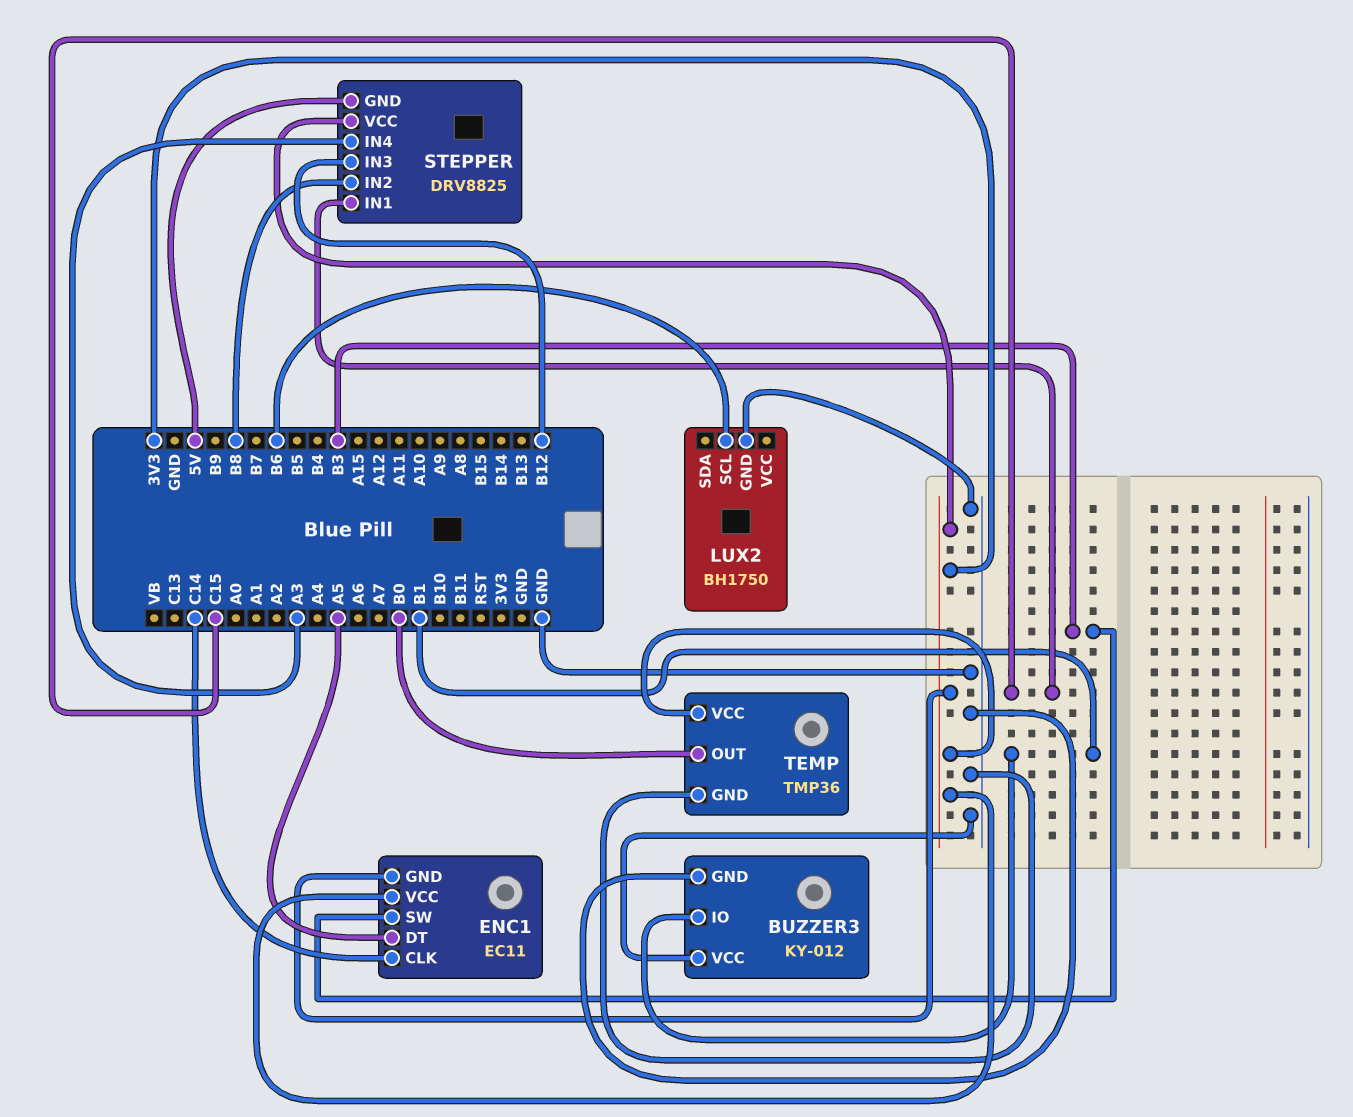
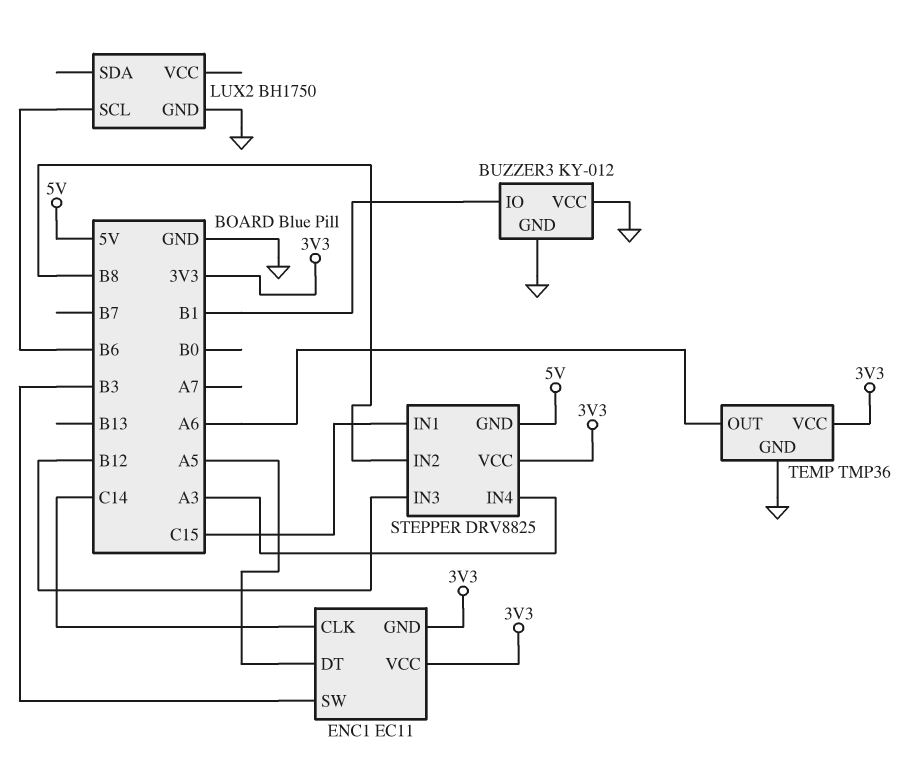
TEMP pin OUT: B0 -> A6

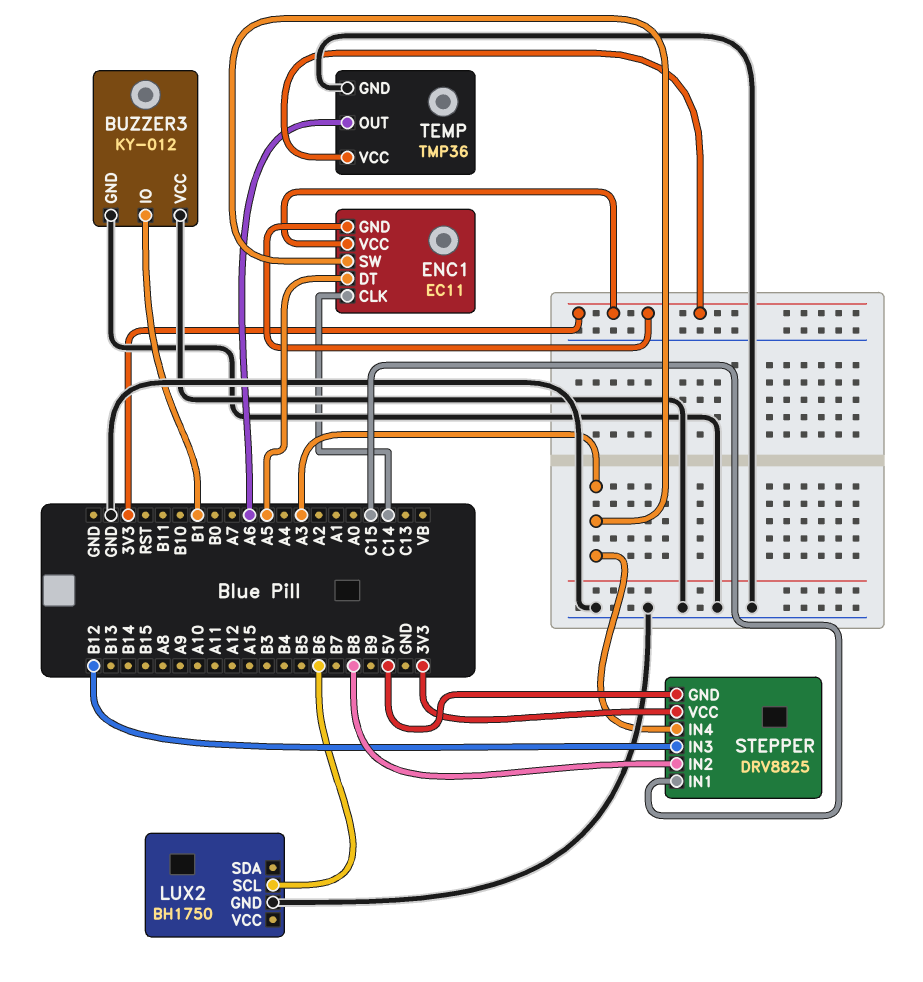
ENC1 pin SW: B3 -> A3

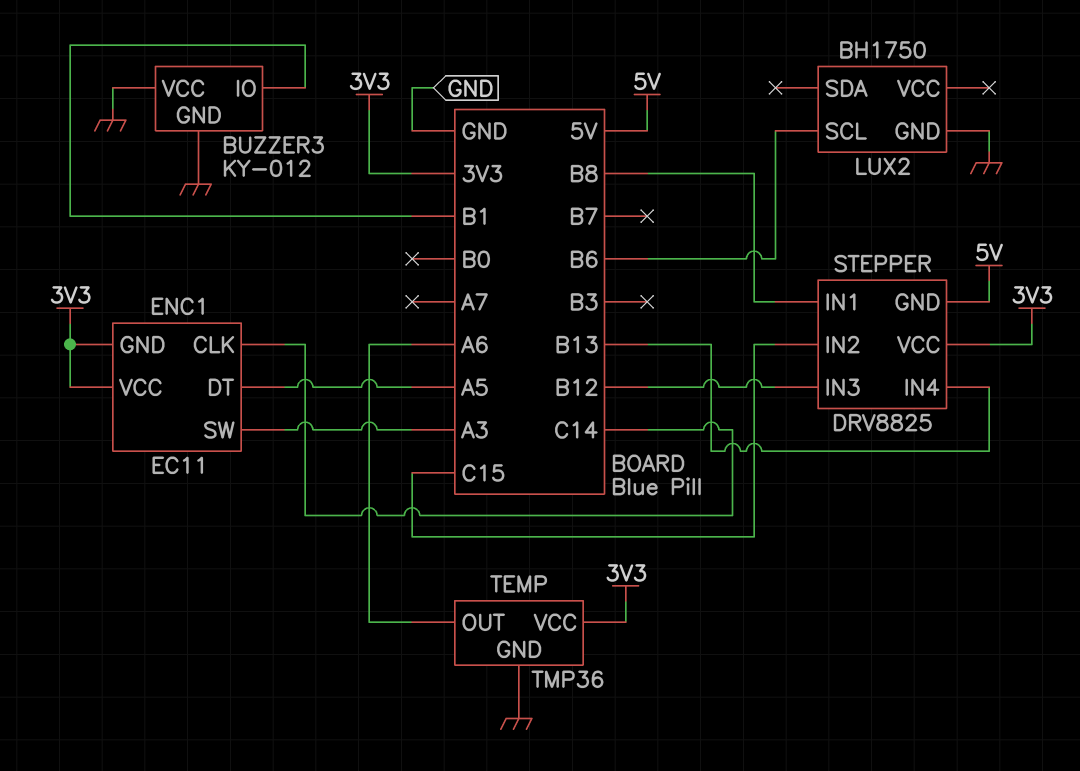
STEPPER pin IN1: C15 -> B8
STEPPER pin IN2: B8 -> C15
STEPPER pin IN4: A3 -> B13

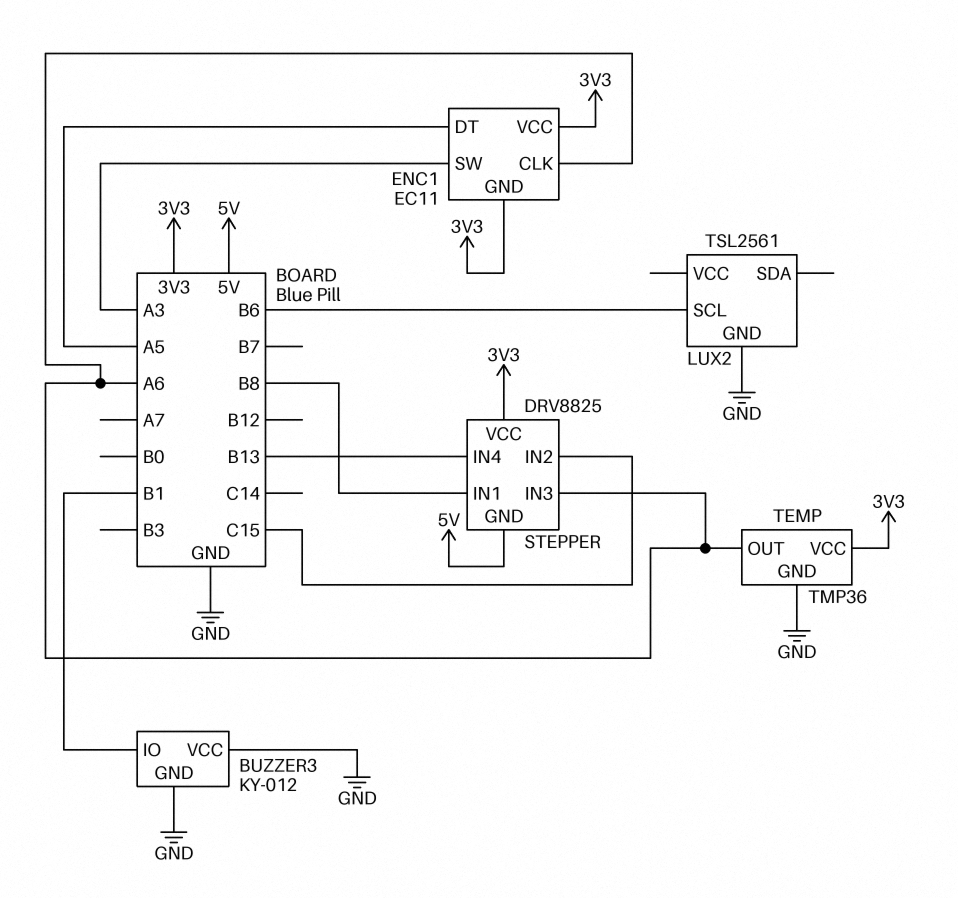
ENC1 pin CLK: C14 -> A6
LUX2: BH1750 -> TSL2561
STEPPER pin IN3: B12 -> A6

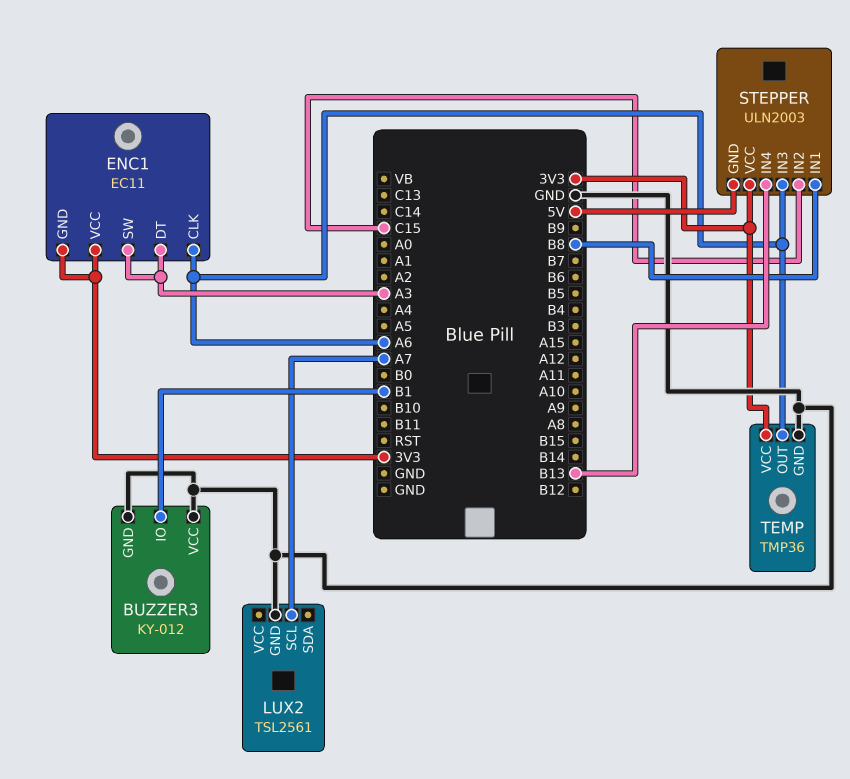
ENC1 pin DT: A5 -> A3
LUX2 pin SCL: B6 -> A7
STEPPER: DRV8825 -> ULN2003

